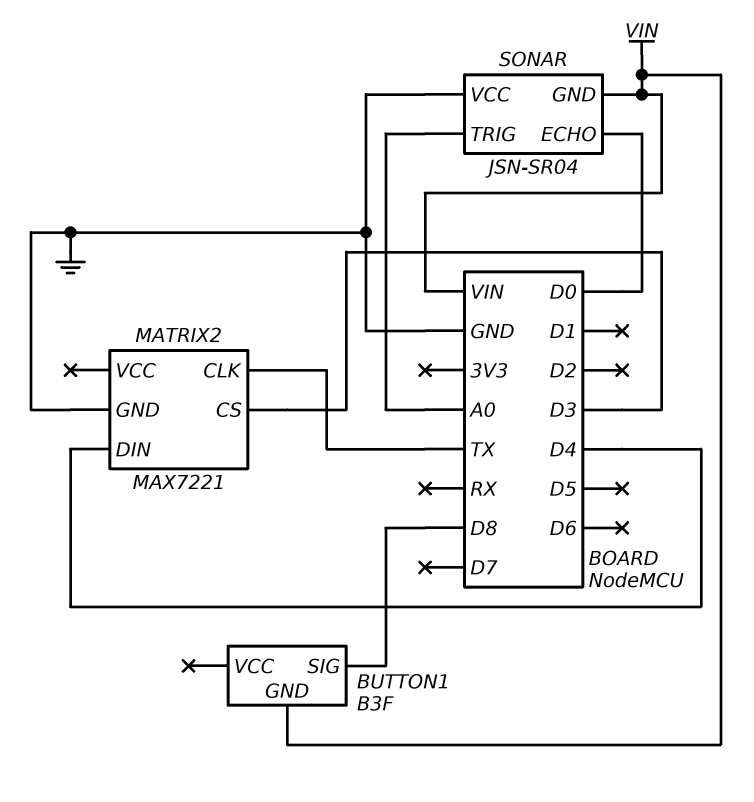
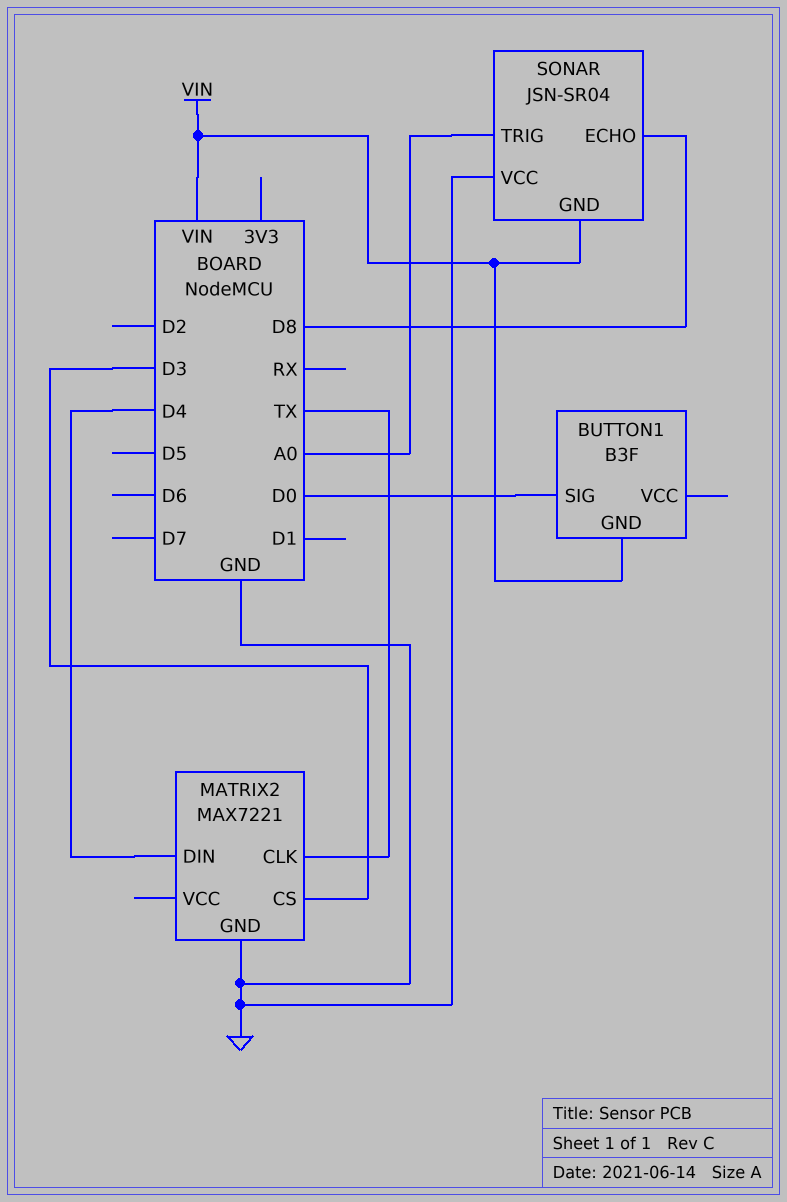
BUTTON1 pin SIG: D8 -> D0
SONAR pin ECHO: D0 -> D8

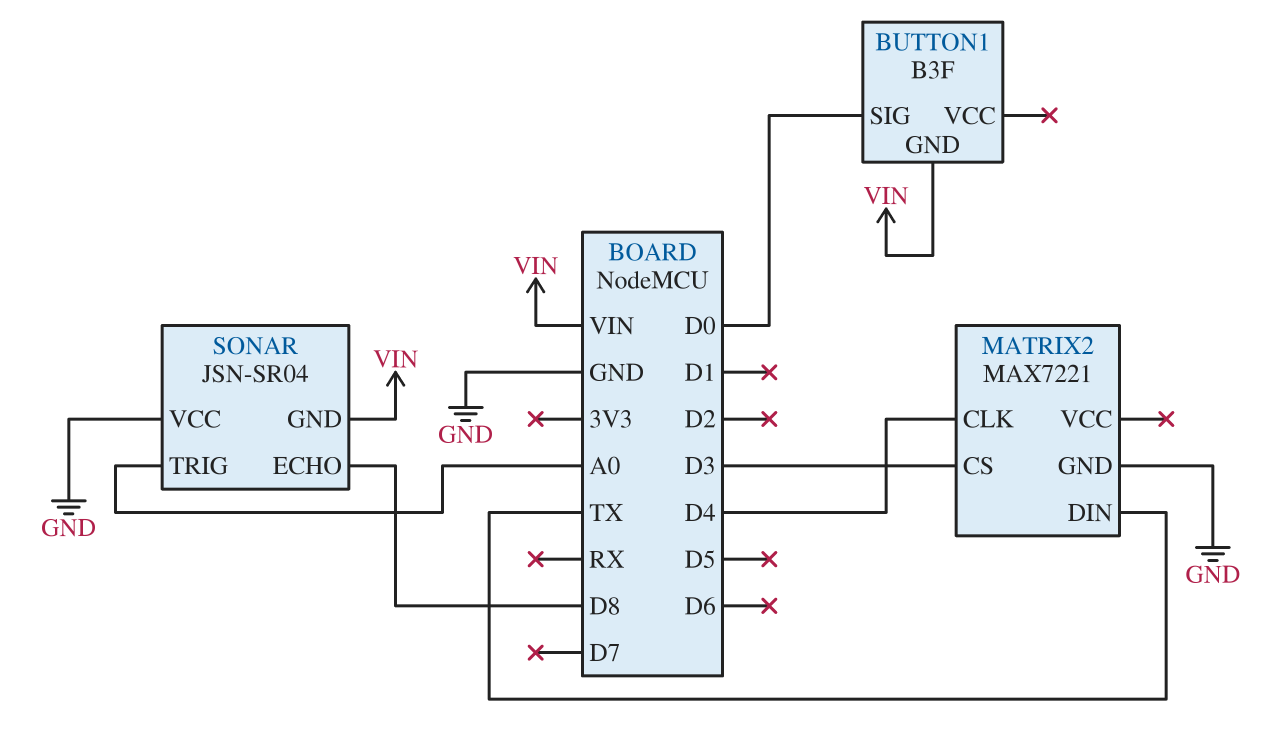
MATRIX2 pin CLK: TX -> D4
MATRIX2 pin DIN: D4 -> TX

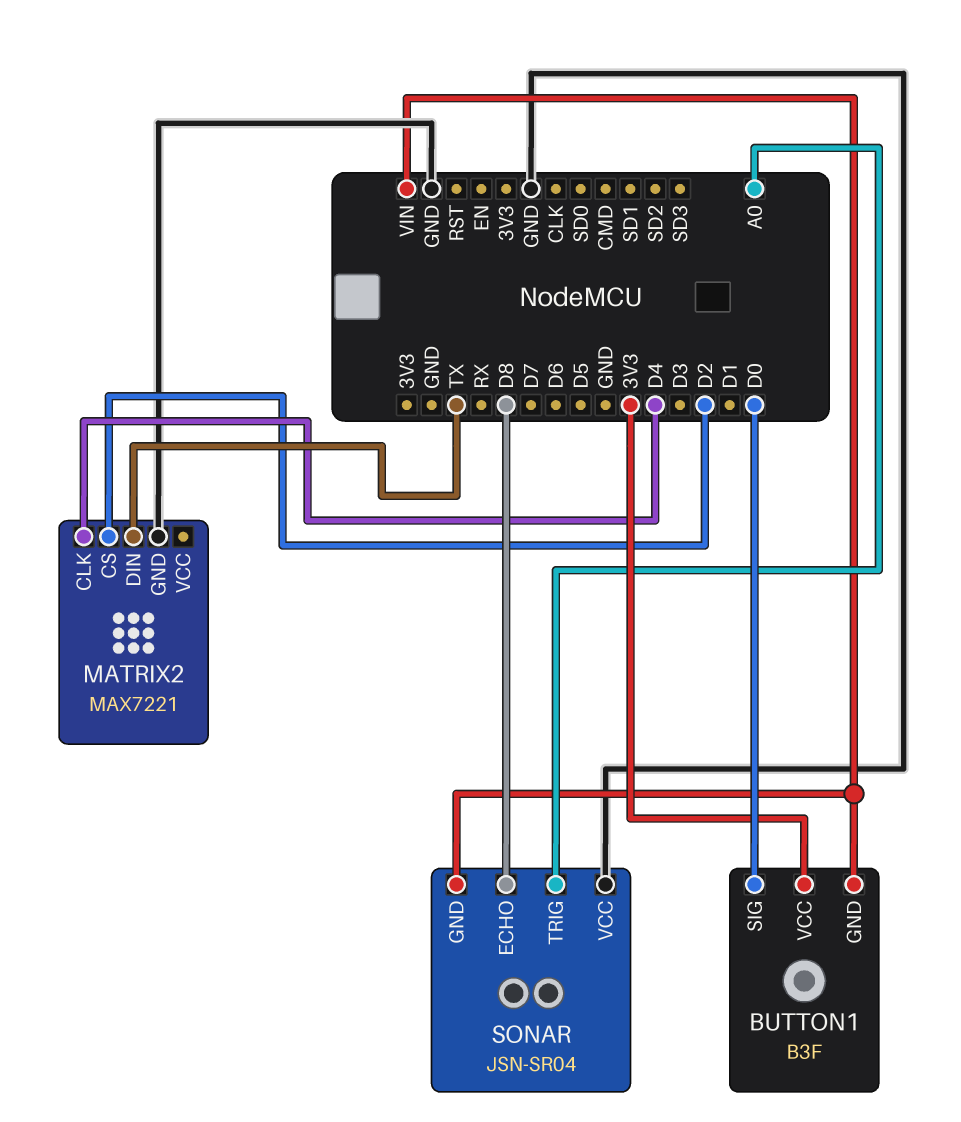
BUTTON1 pin VCC: none -> 3V3
MATRIX2 pin CS: D3 -> D2

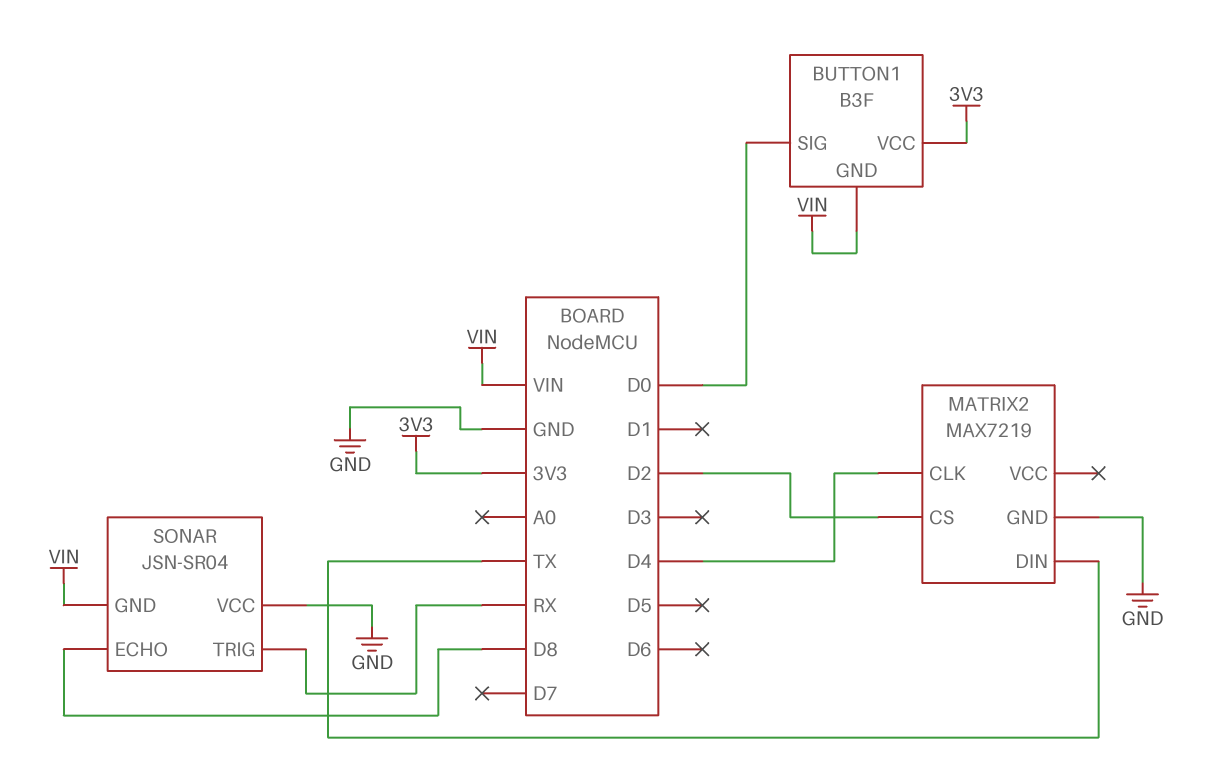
MATRIX2: MAX7221 -> MAX7219
SONAR pin TRIG: A0 -> RX

